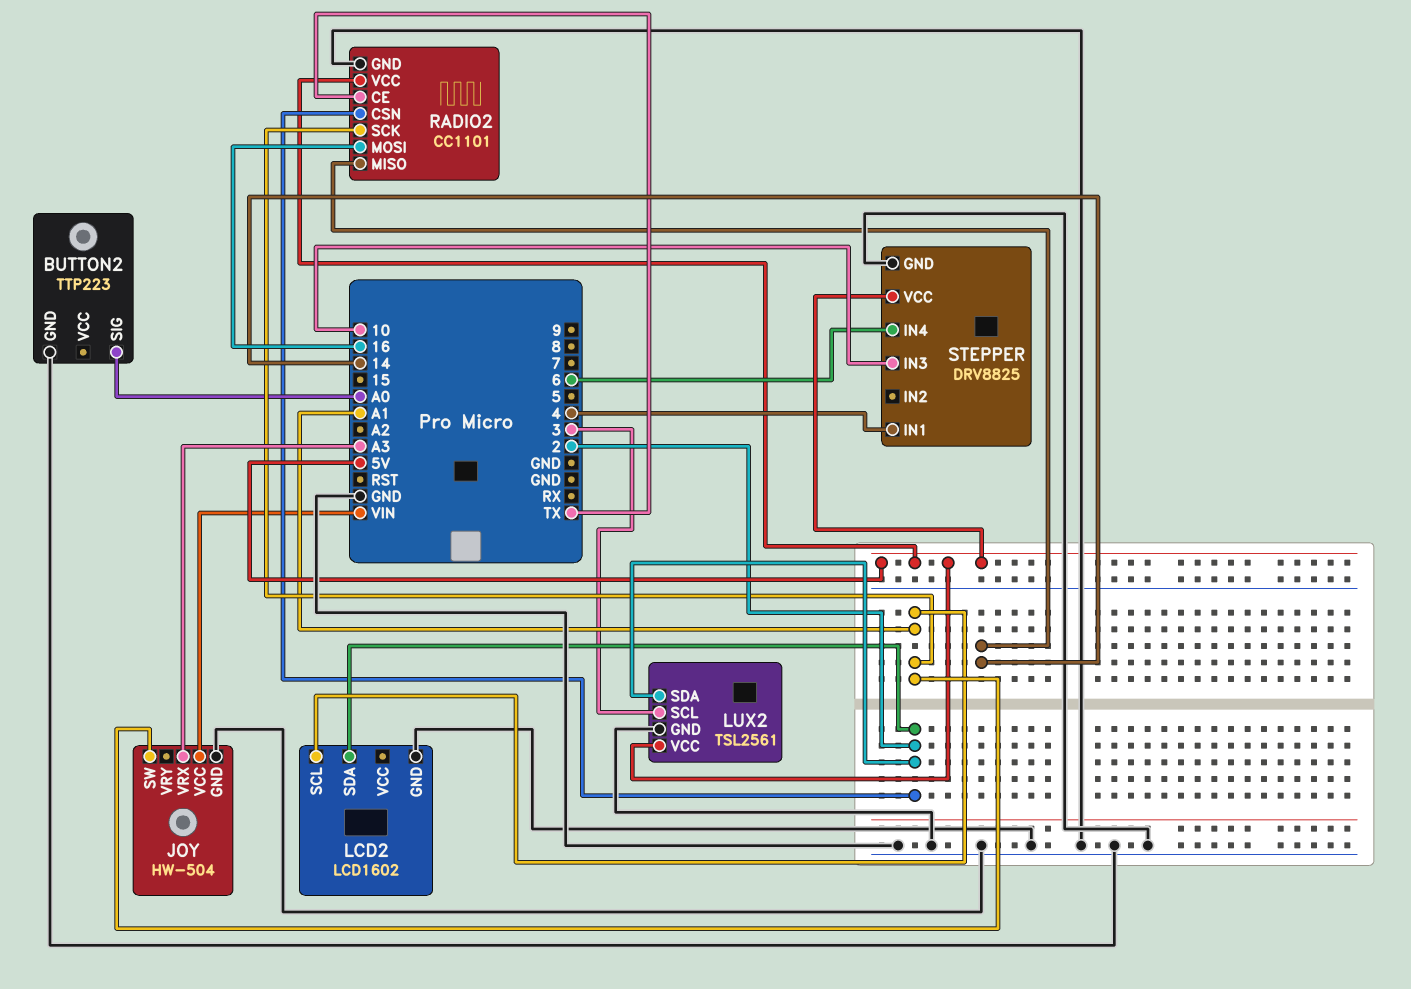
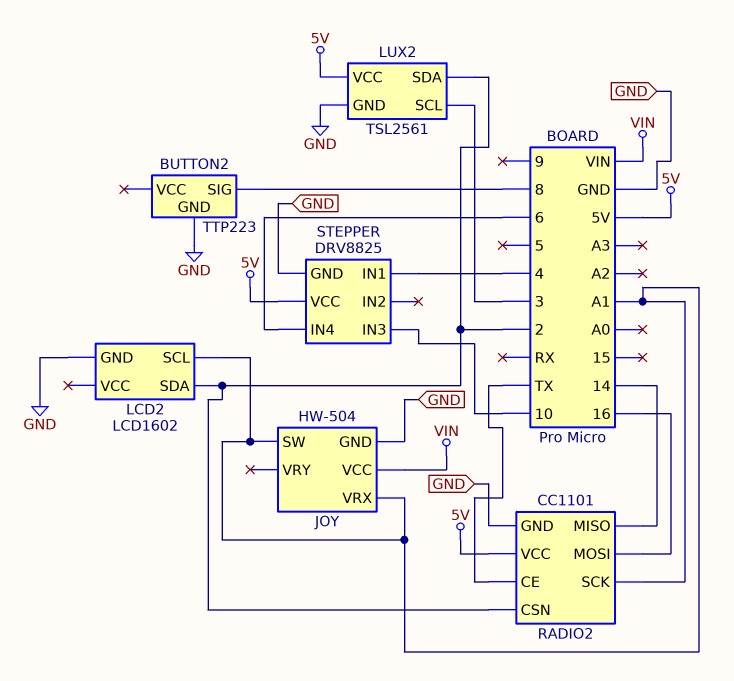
BUTTON2 pin SIG: A0 -> 8
JOY pin VRX: A3 -> A1

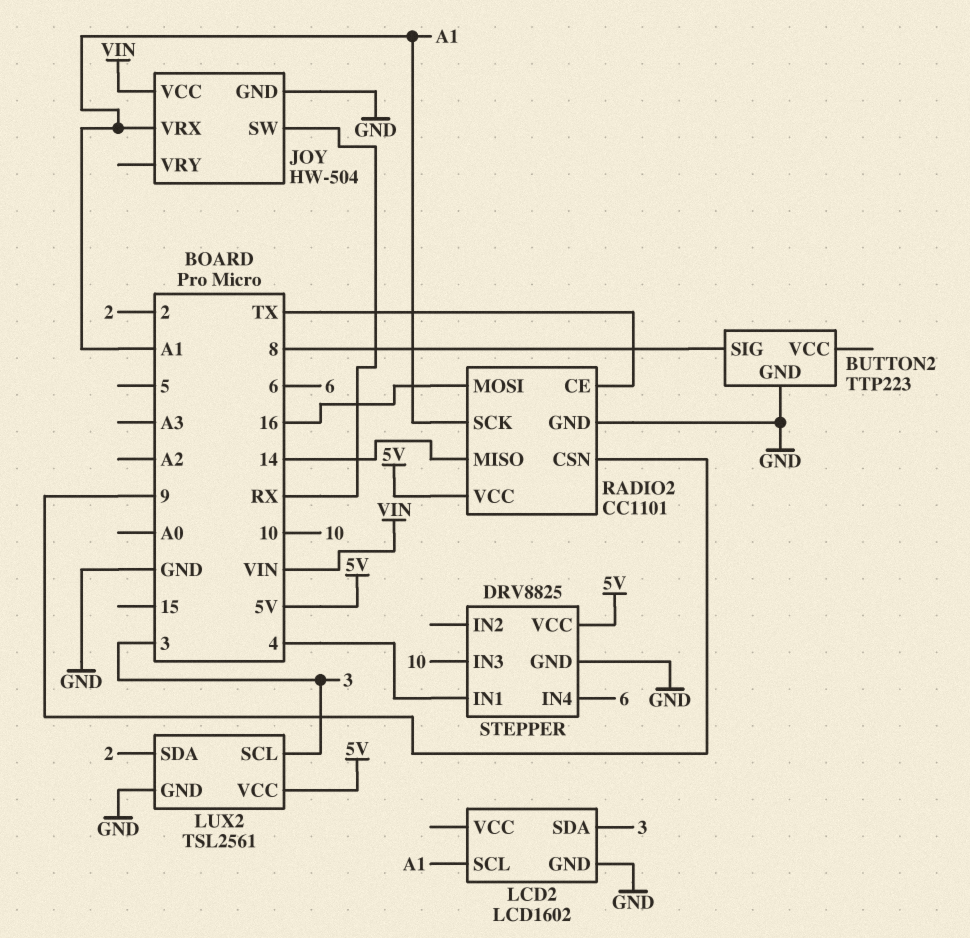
JOY pin SW: A1 -> RX
LCD2 pin SDA: 2 -> 3
RADIO2 pin CSN: 2 -> 9

